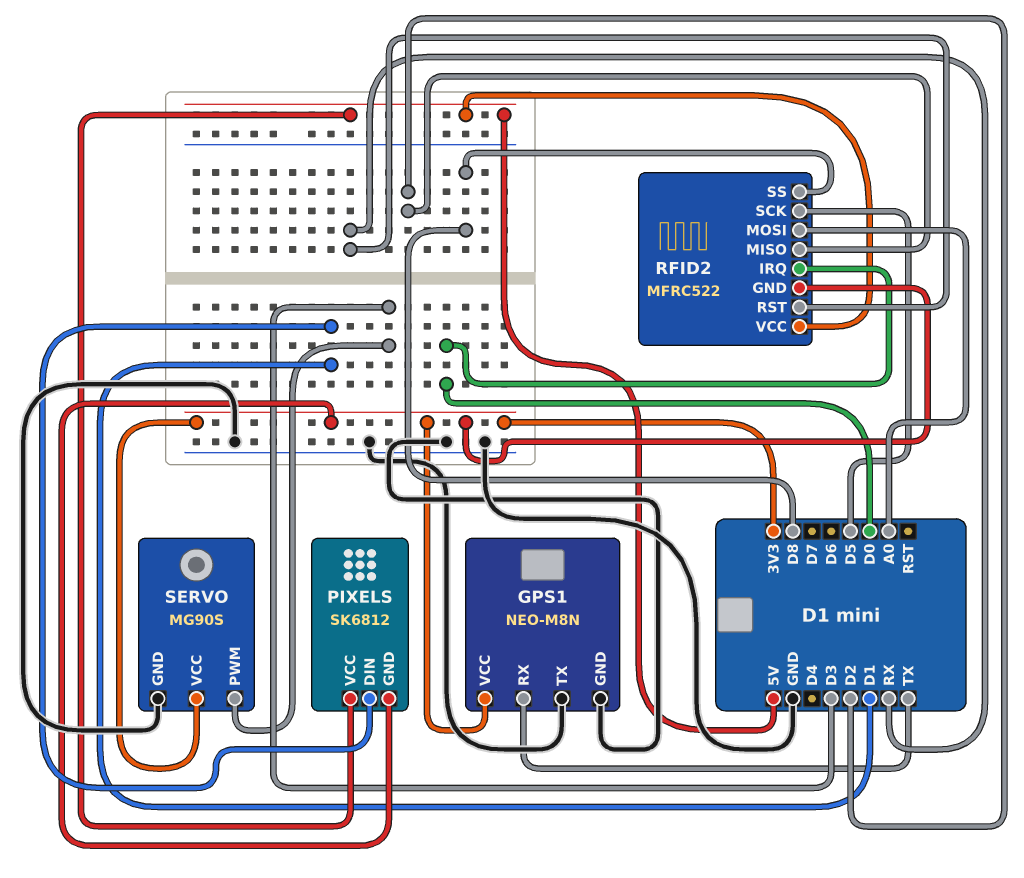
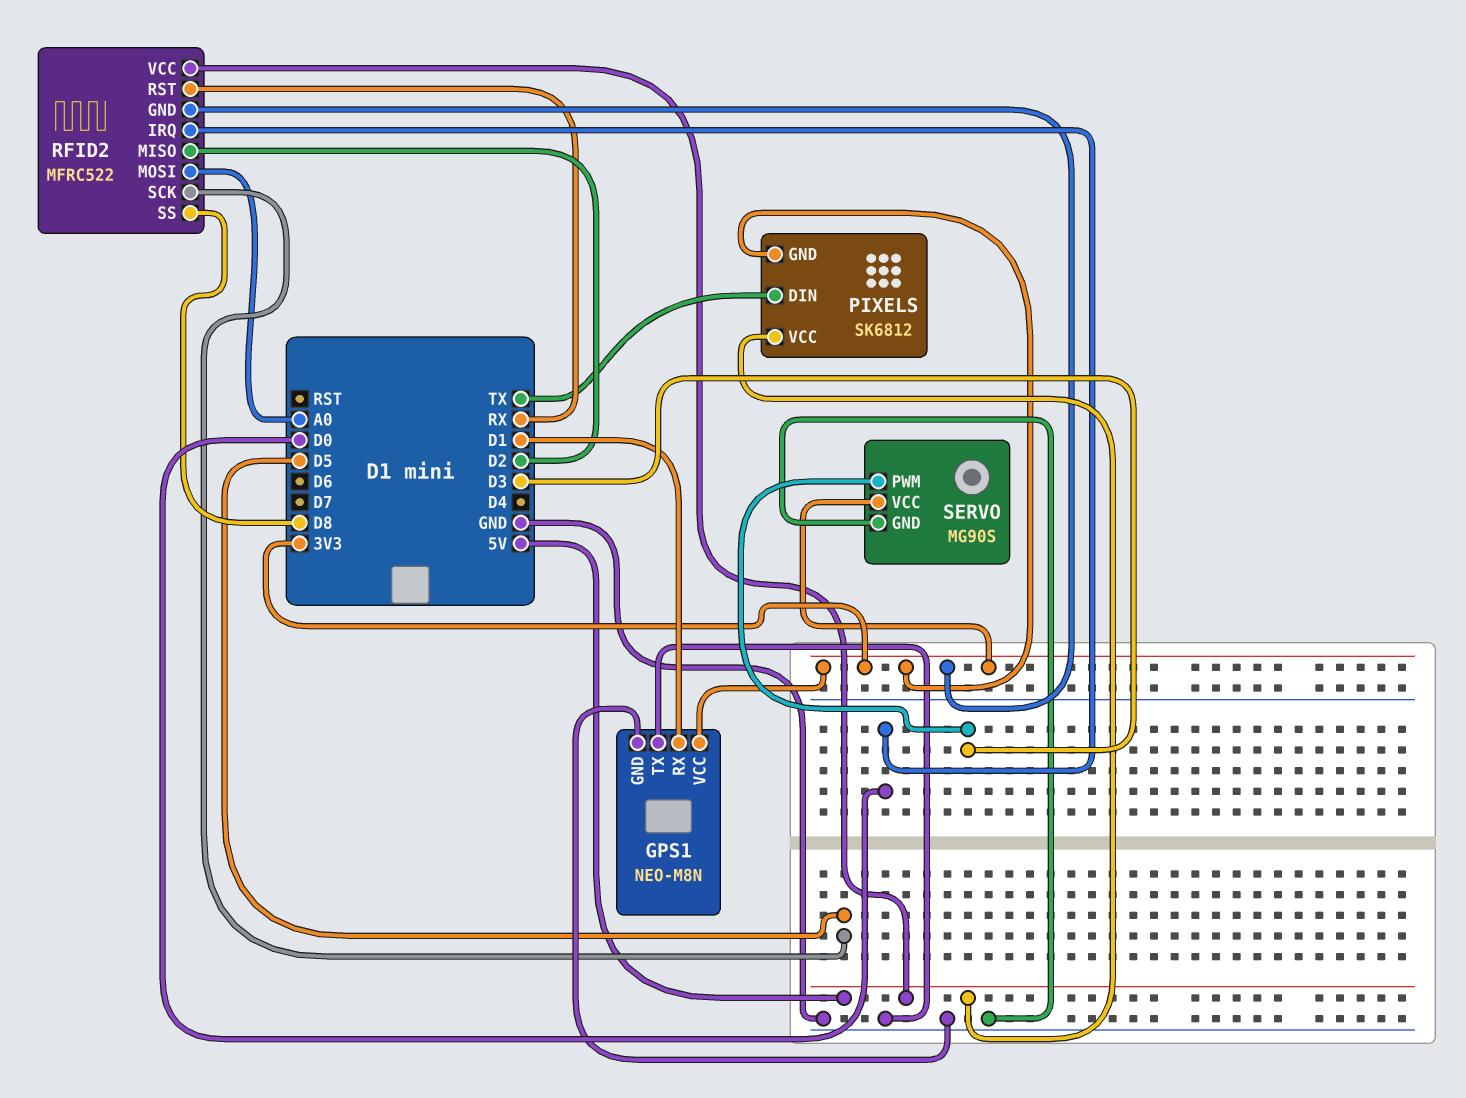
GPS1 pin RX: TX -> D1
PIXELS pin DIN: D1 -> TX

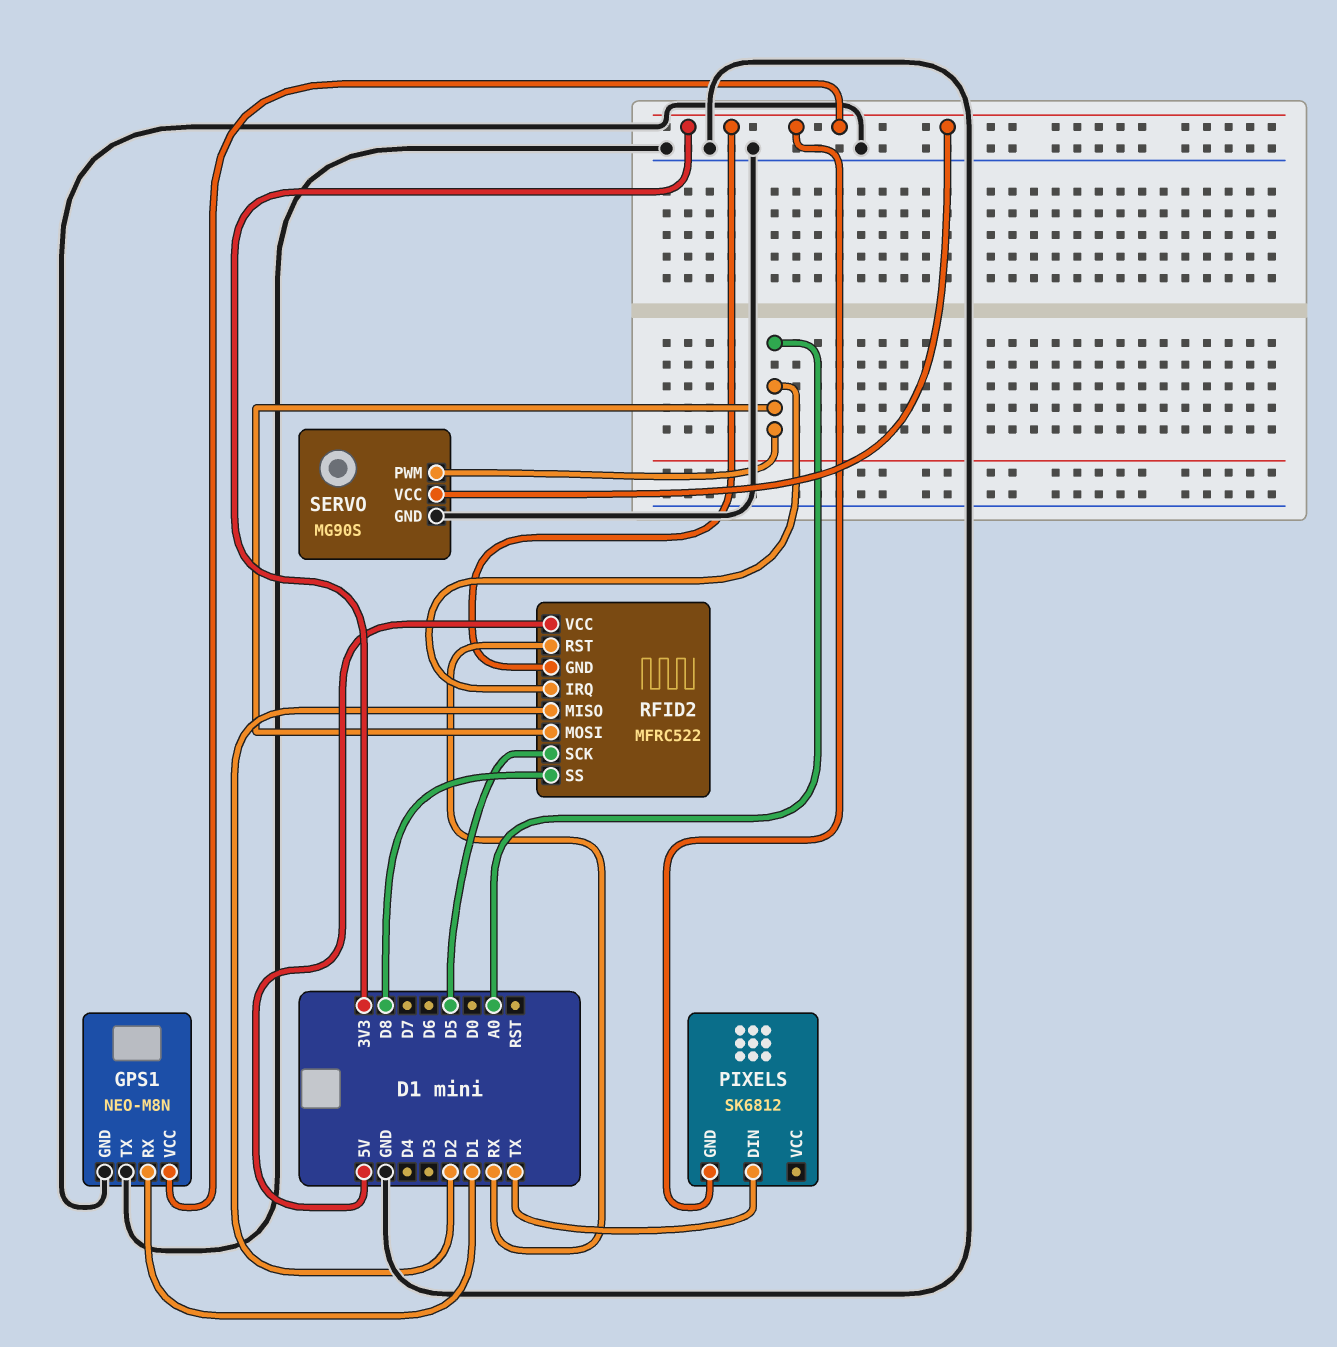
PIXELS pin VCC: 5V -> none
RFID2 pin IRQ: D0 -> A0
SERVO pin PWM: D3 -> A0

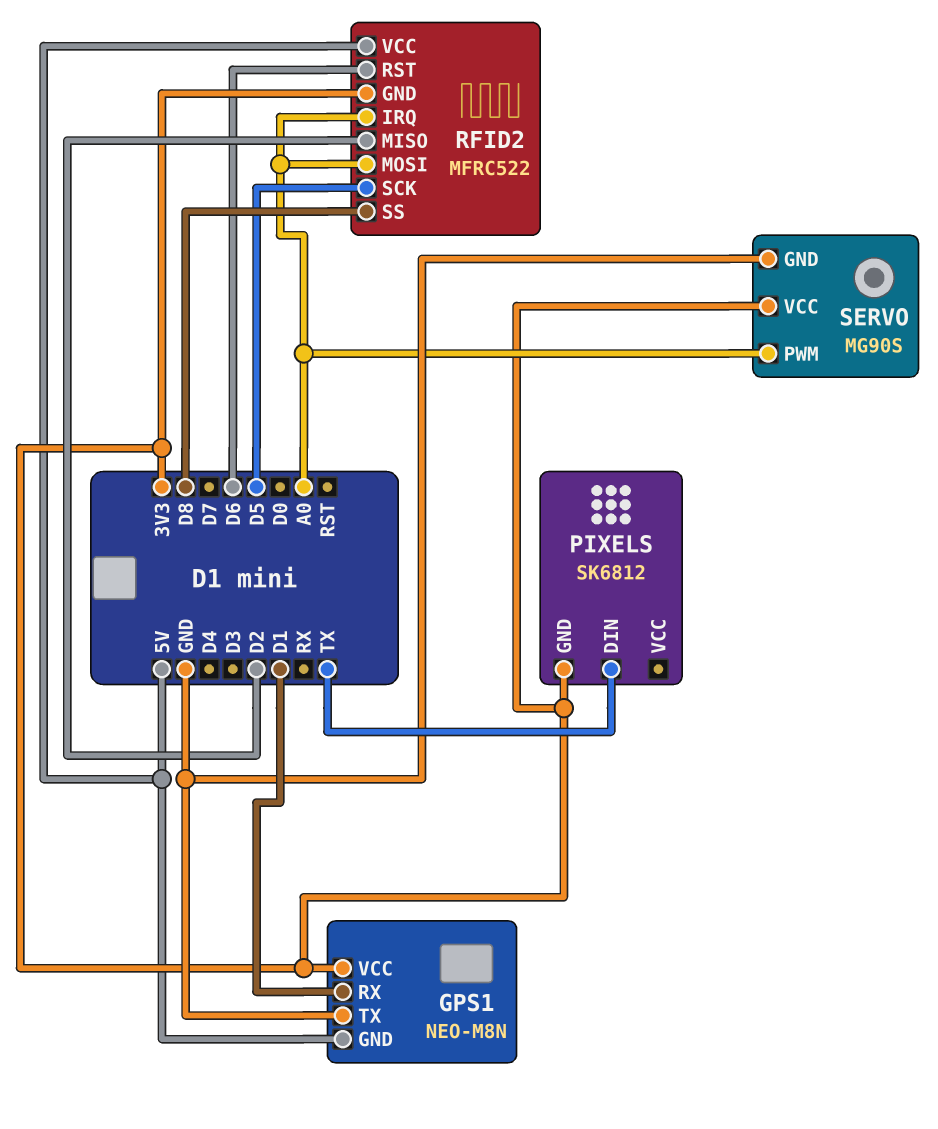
GPS1 pin GND: GND -> 5V
RFID2 pin RST: RX -> D6

